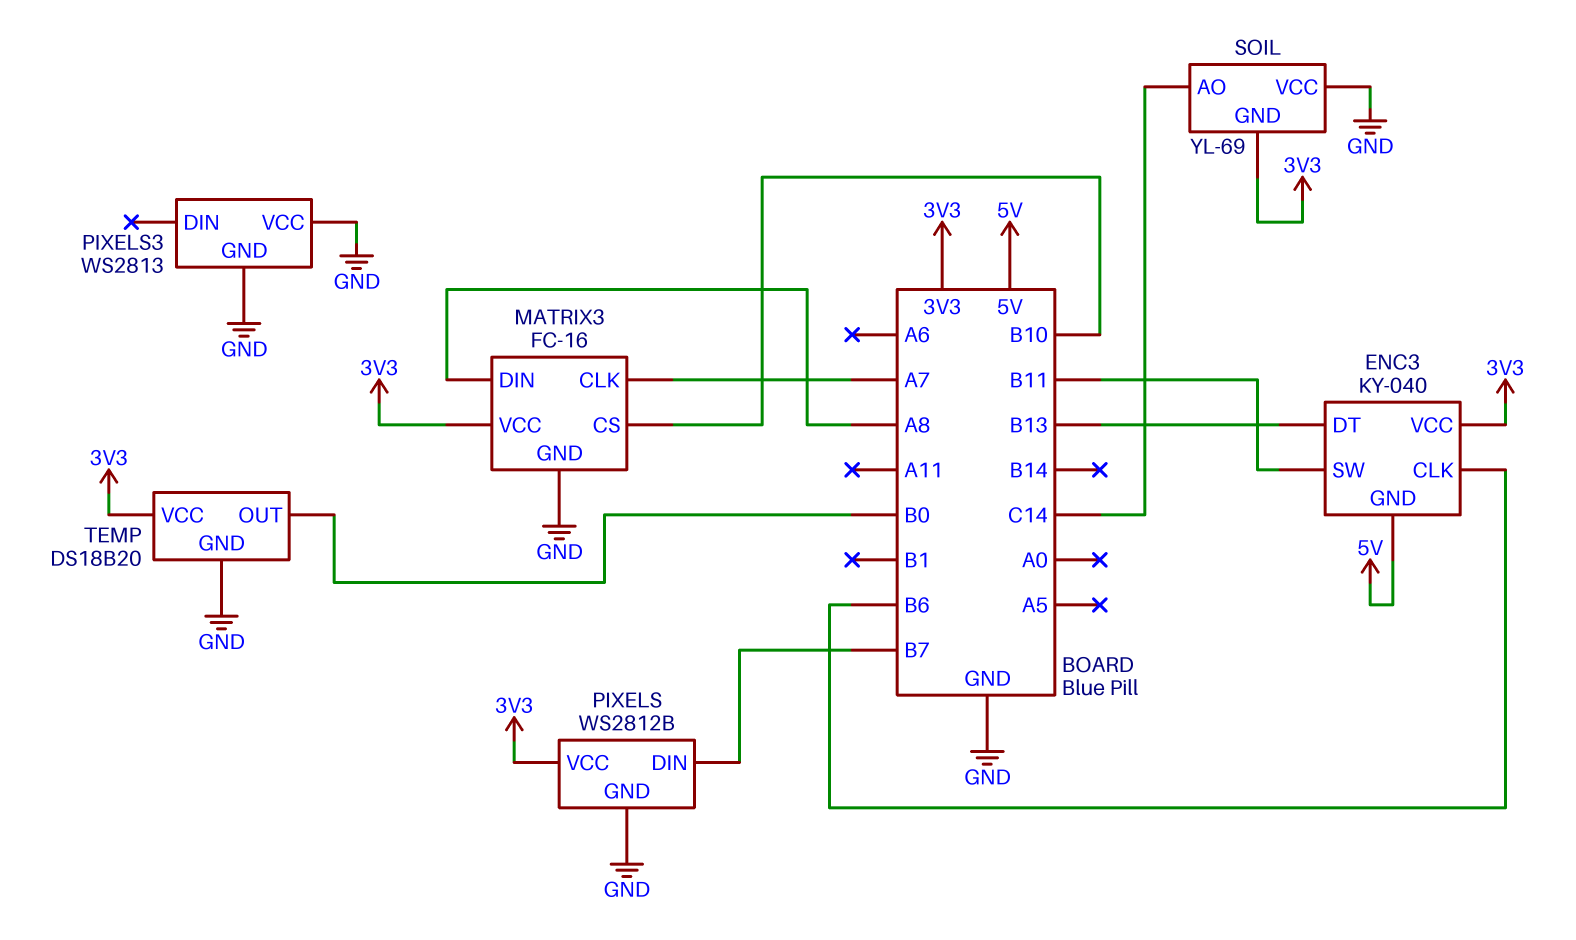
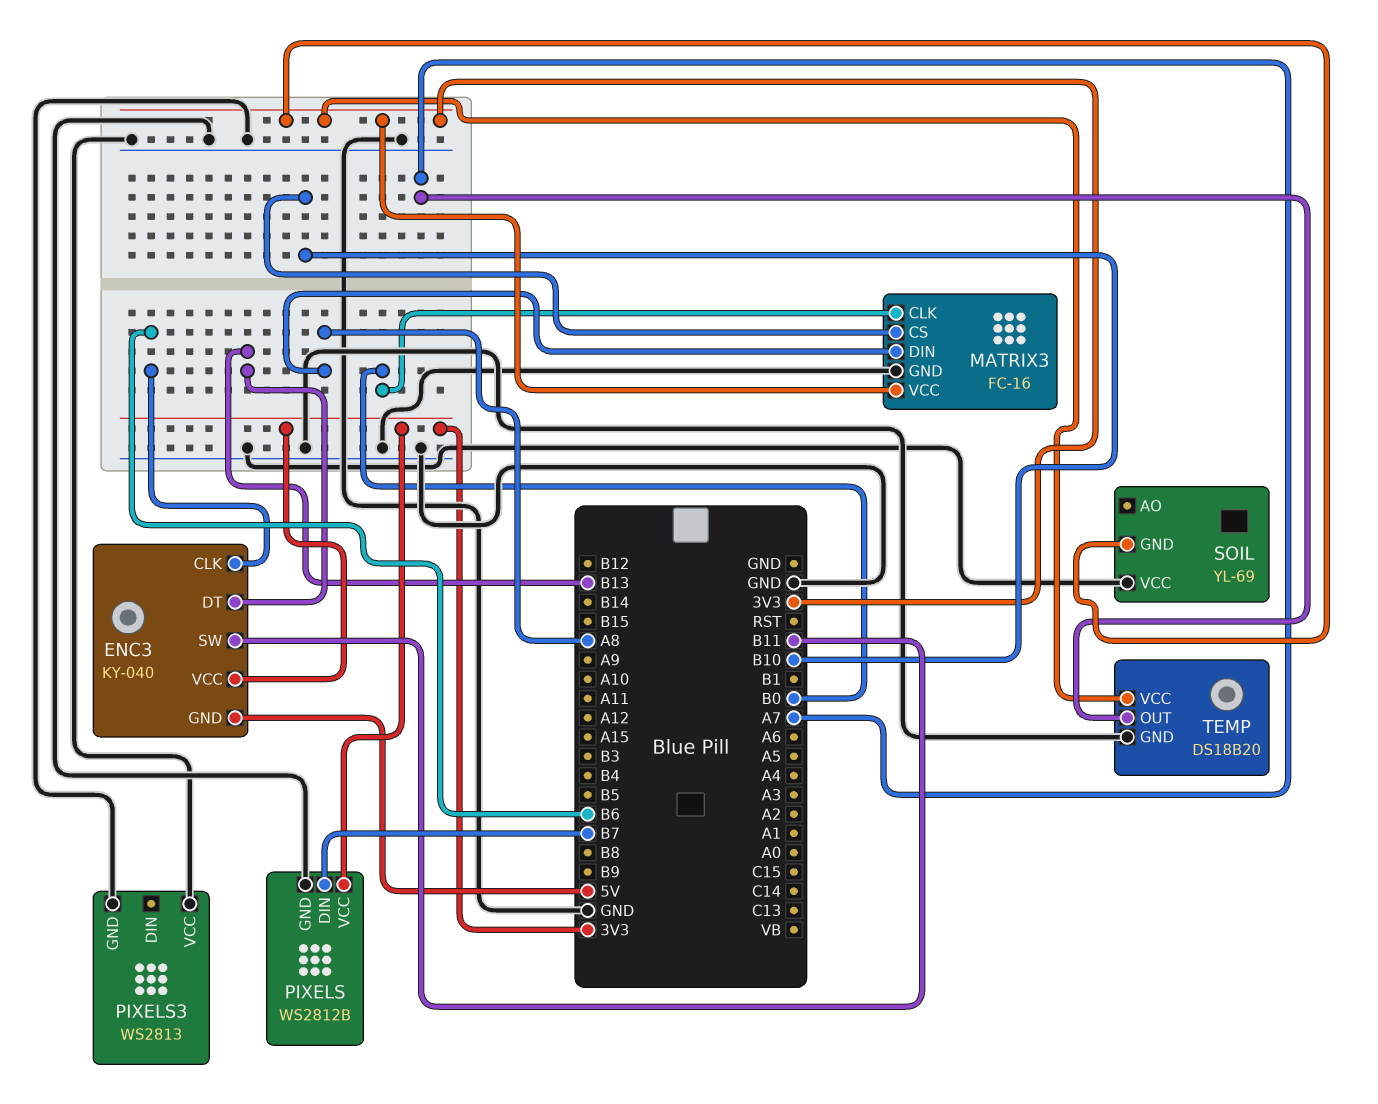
MATRIX3 pin CLK: A7 -> B0
SOIL pin AO: C14 -> none
TEMP pin OUT: B0 -> A7

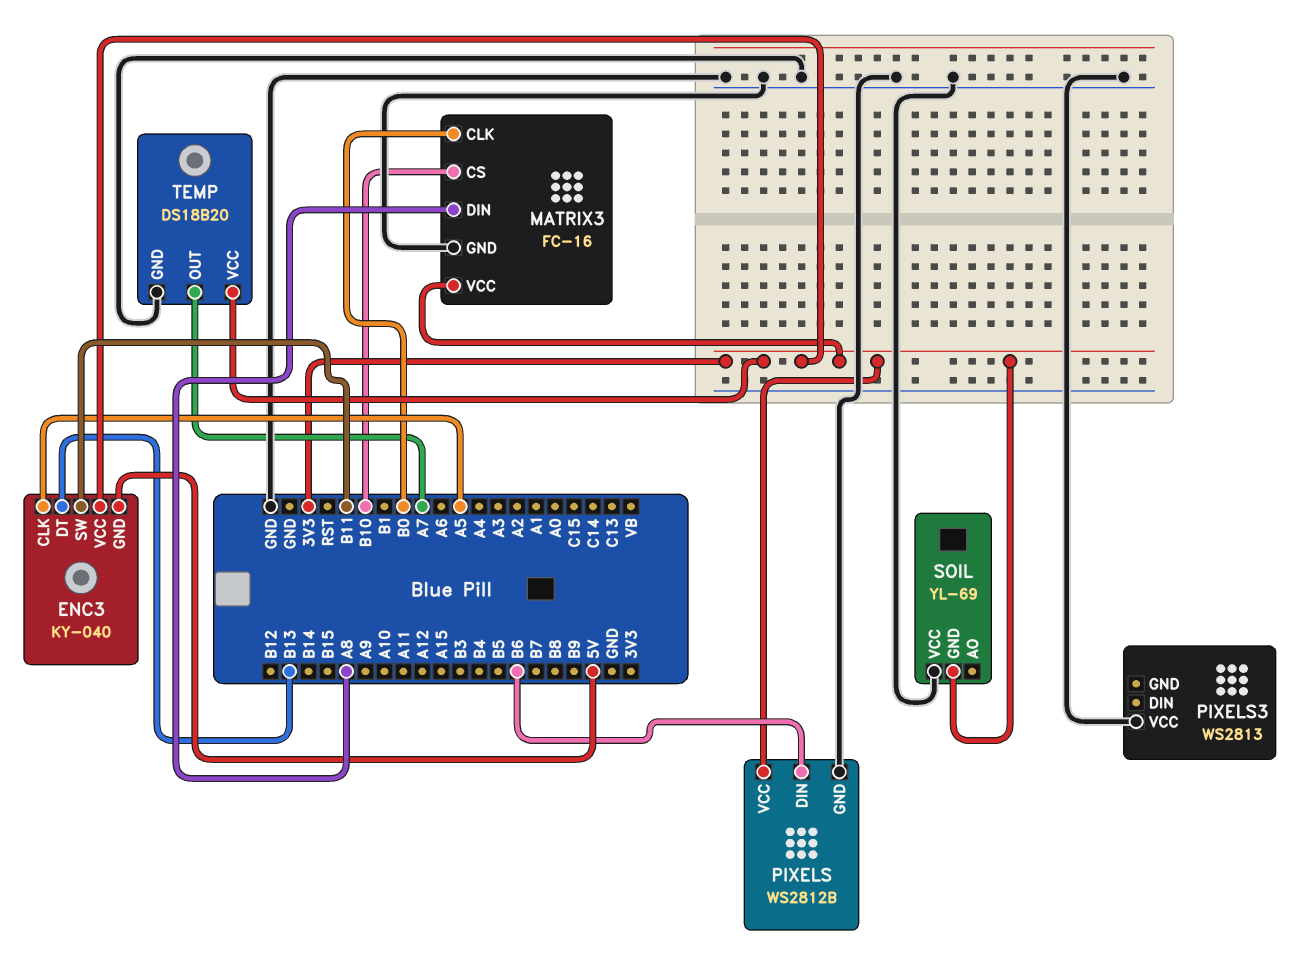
ENC3 pin CLK: B6 -> A5
PIXELS pin DIN: B7 -> B6
PIXELS3 pin GND: GND -> none

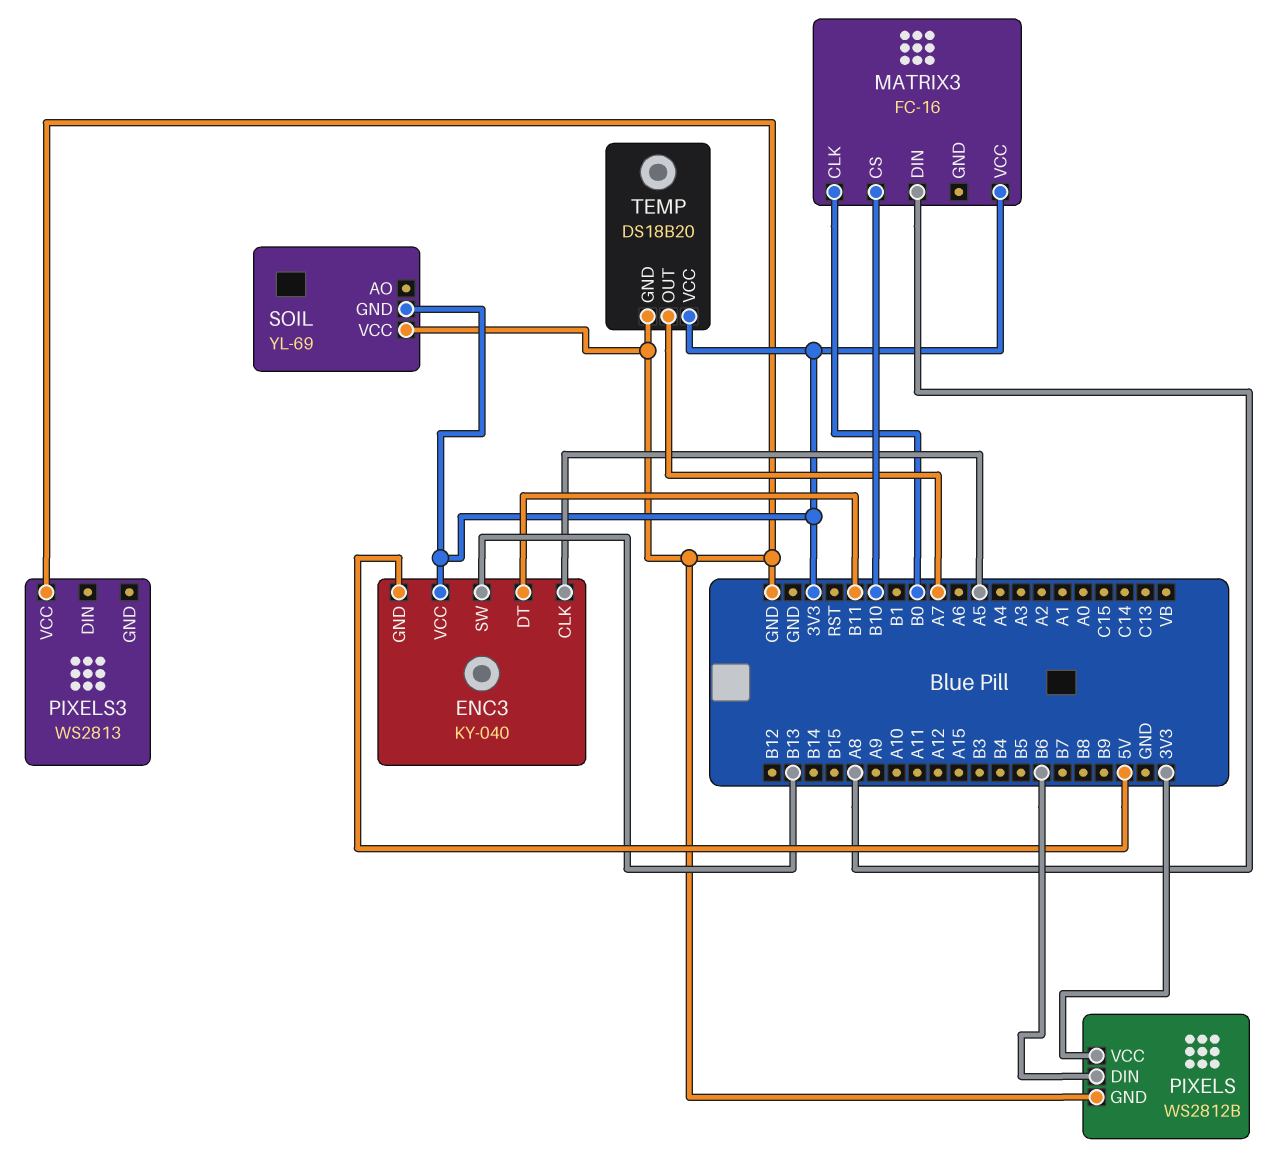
ENC3 pin DT: B13 -> B11
ENC3 pin SW: B11 -> B13
MATRIX3 pin GND: GND -> none

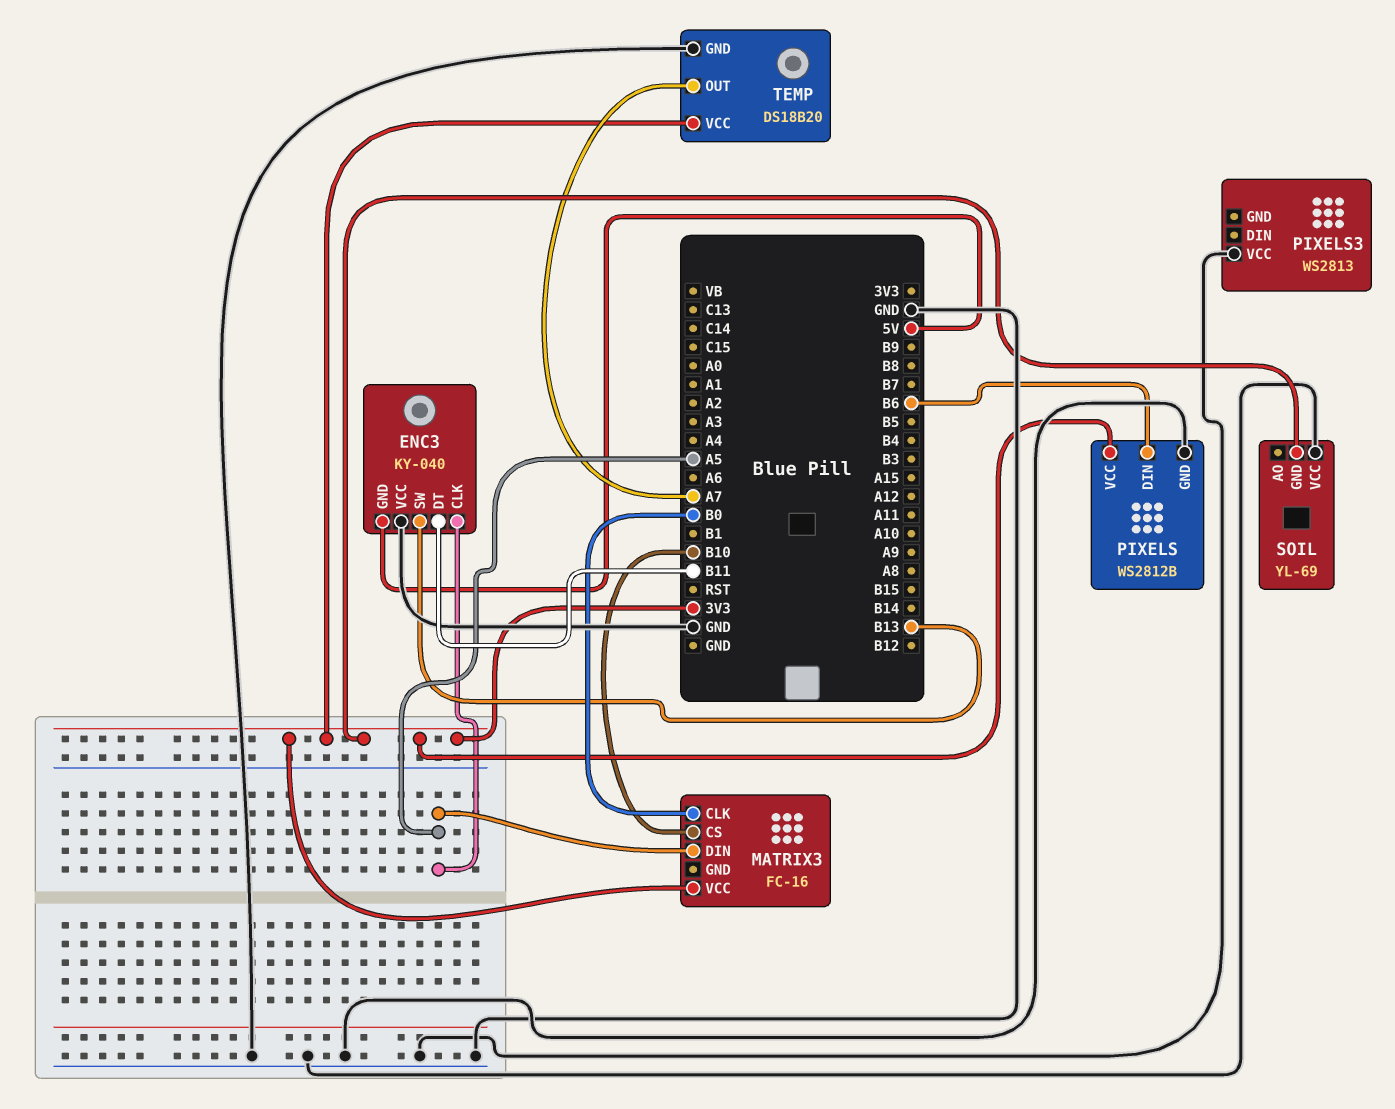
ENC3 pin VCC: 3V3 -> GND
MATRIX3 pin DIN: A8 -> A5

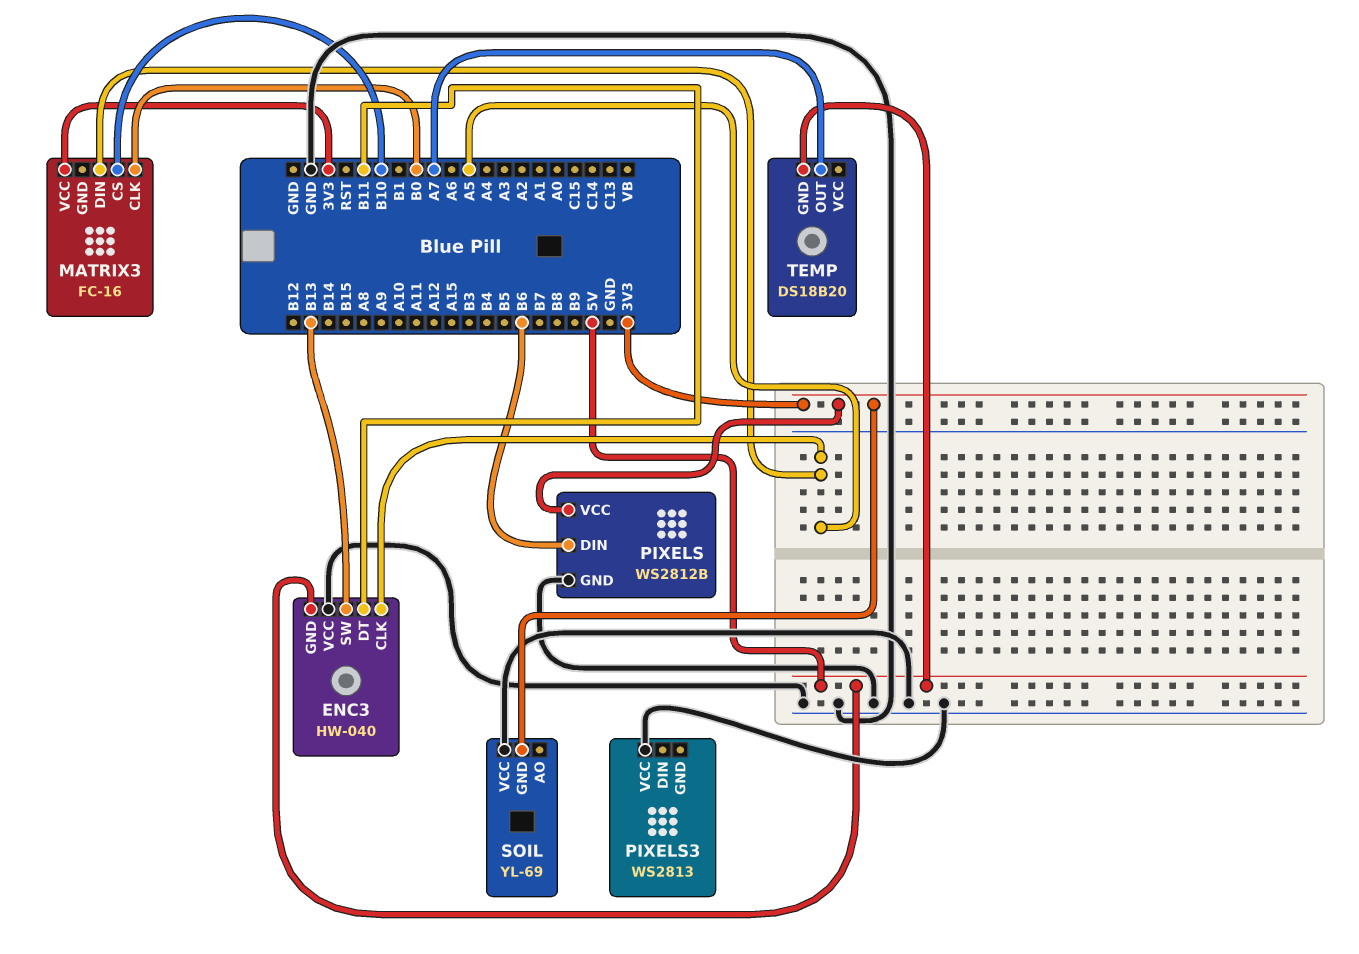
ENC3: KY-040 -> HW-040
TEMP pin GND: GND -> 5V
TEMP pin VCC: 3V3 -> none

